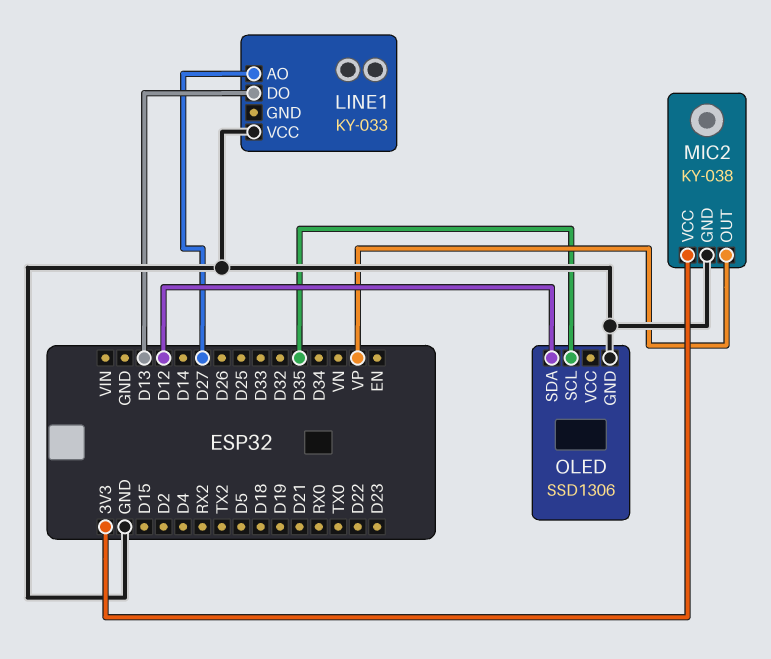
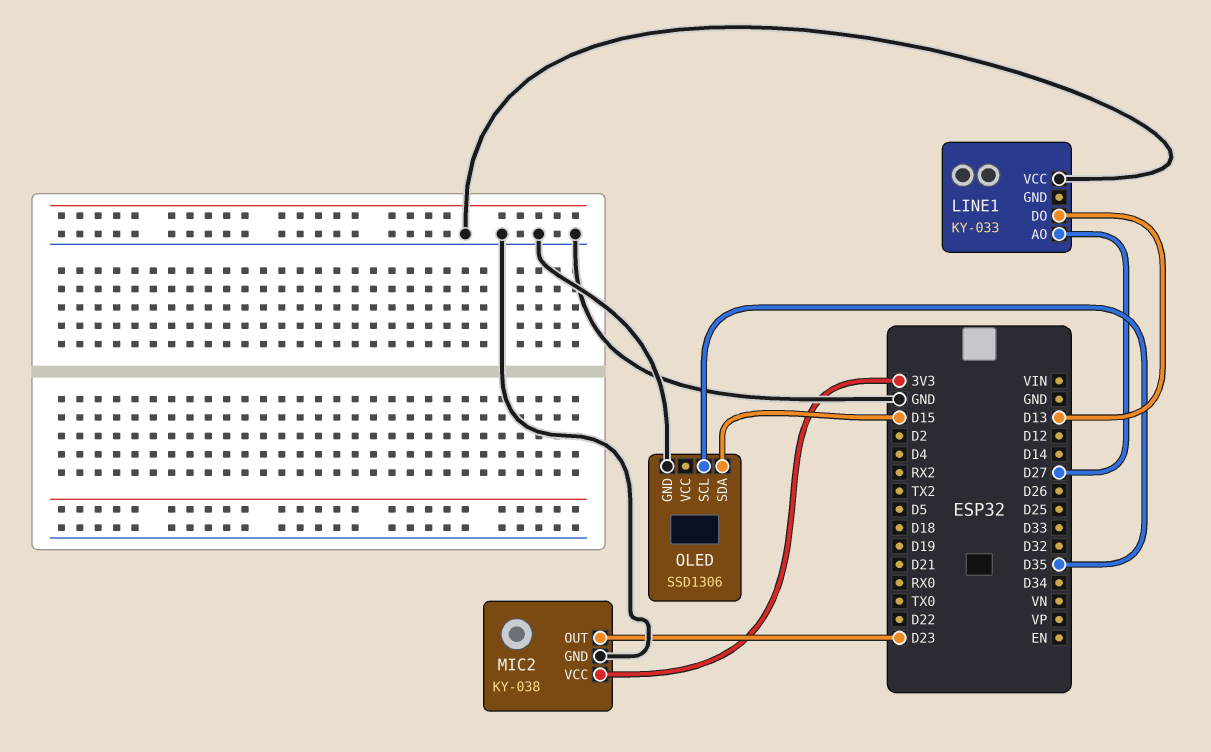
MIC2 pin OUT: VP -> D23
OLED pin SDA: D12 -> D15

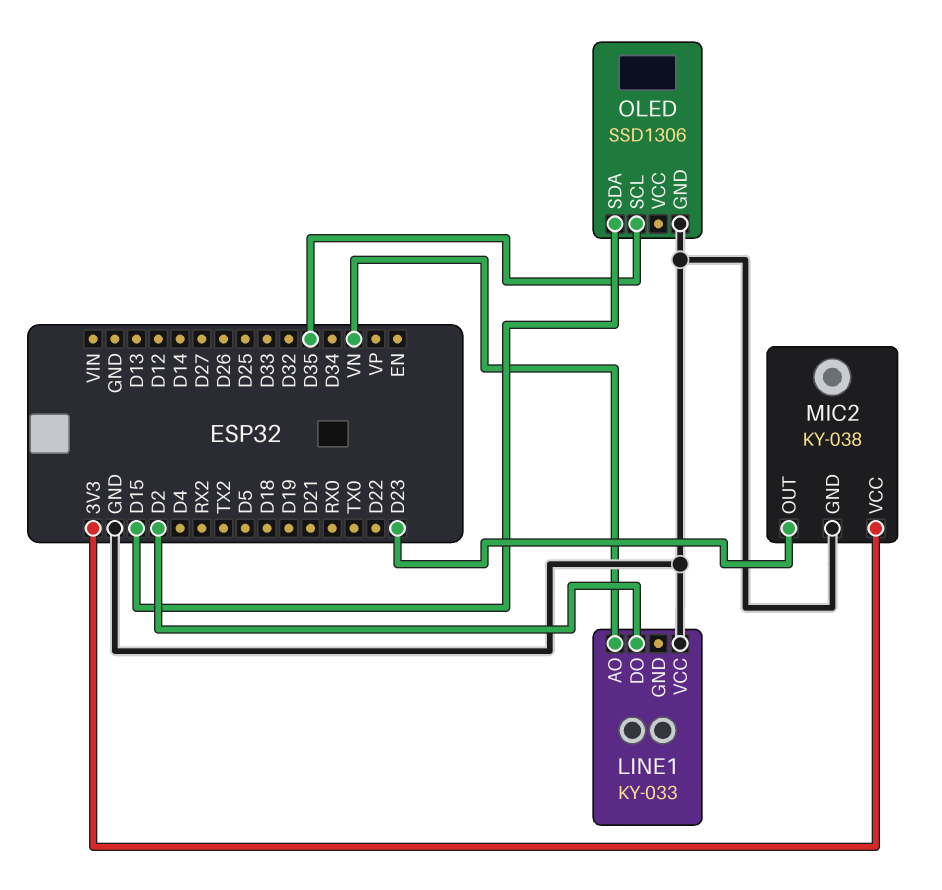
LINE1 pin AO: D27 -> VN
LINE1 pin DO: D13 -> D2

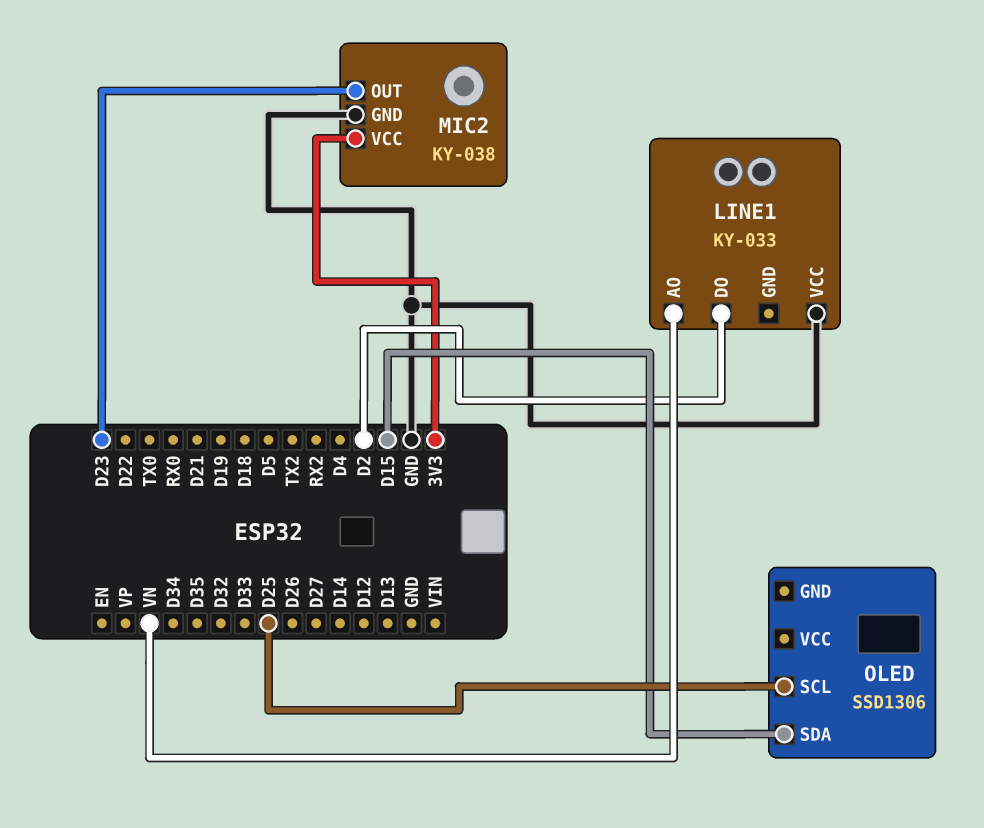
OLED pin GND: GND -> none
OLED pin SCL: D35 -> D25

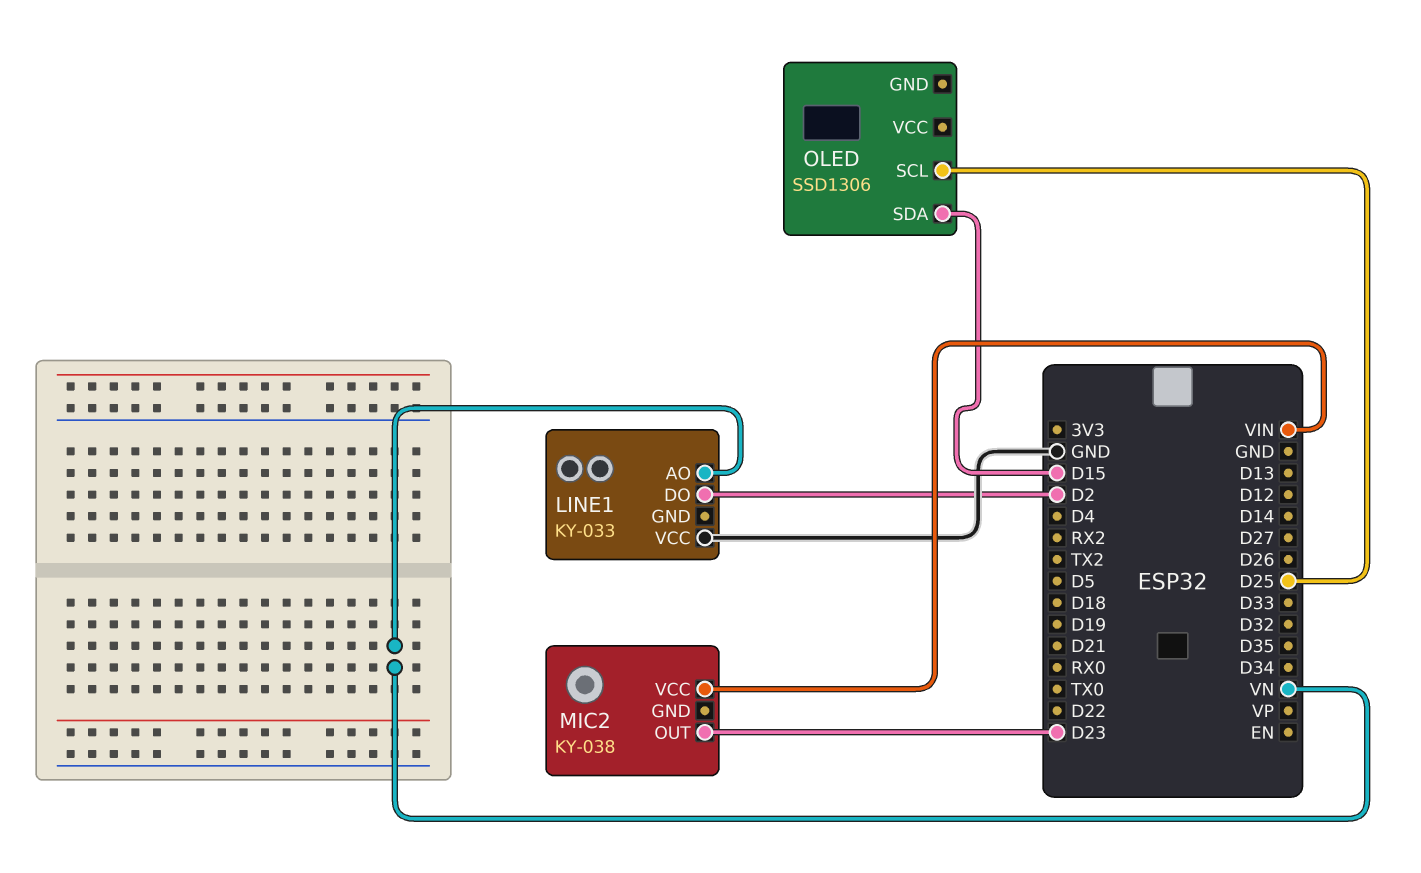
MIC2 pin GND: GND -> none
MIC2 pin VCC: 3V3 -> VIN

